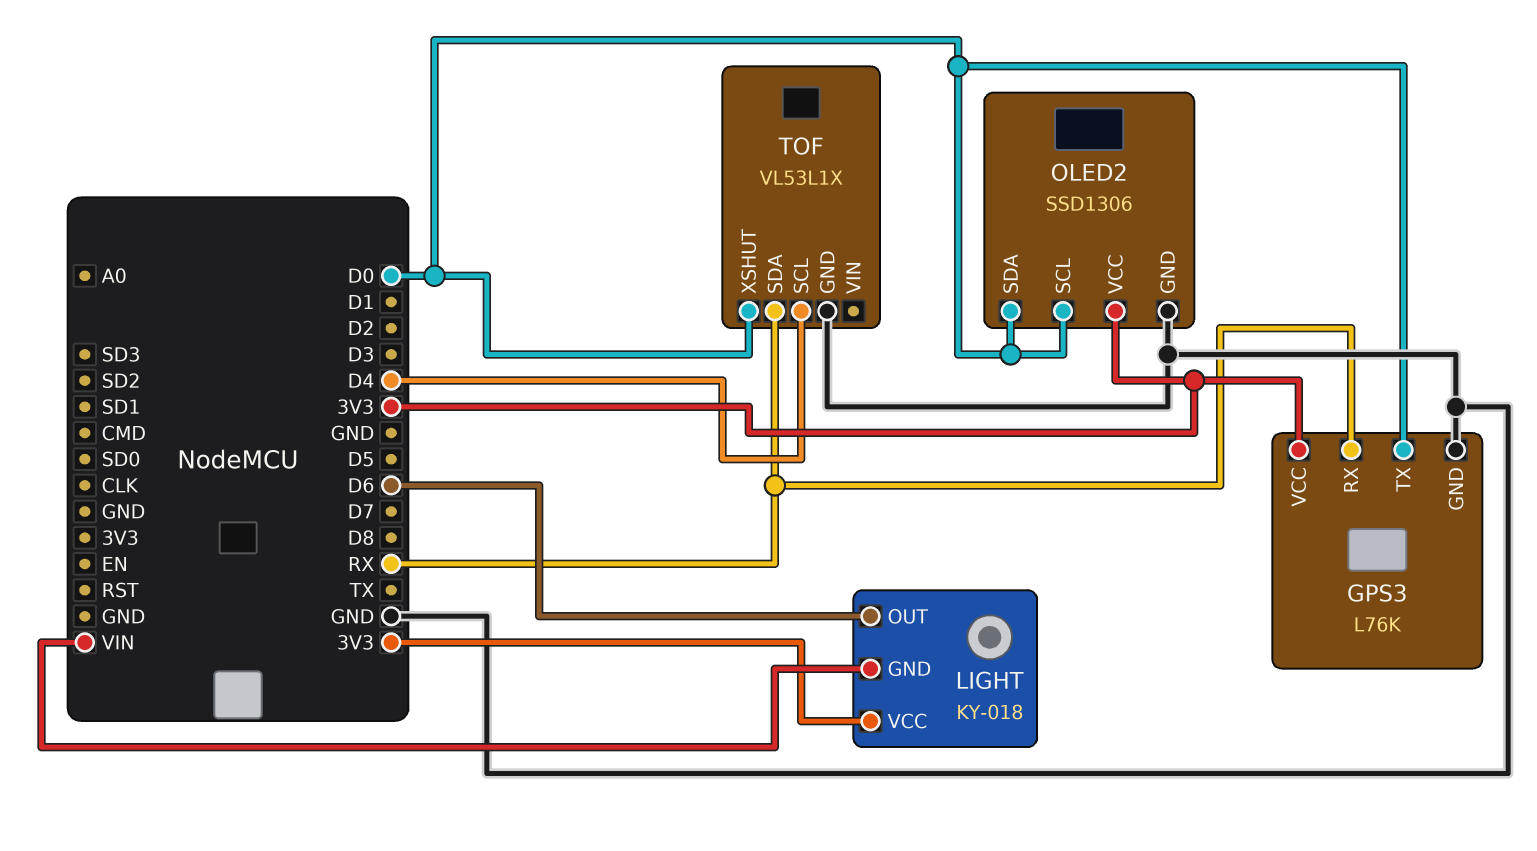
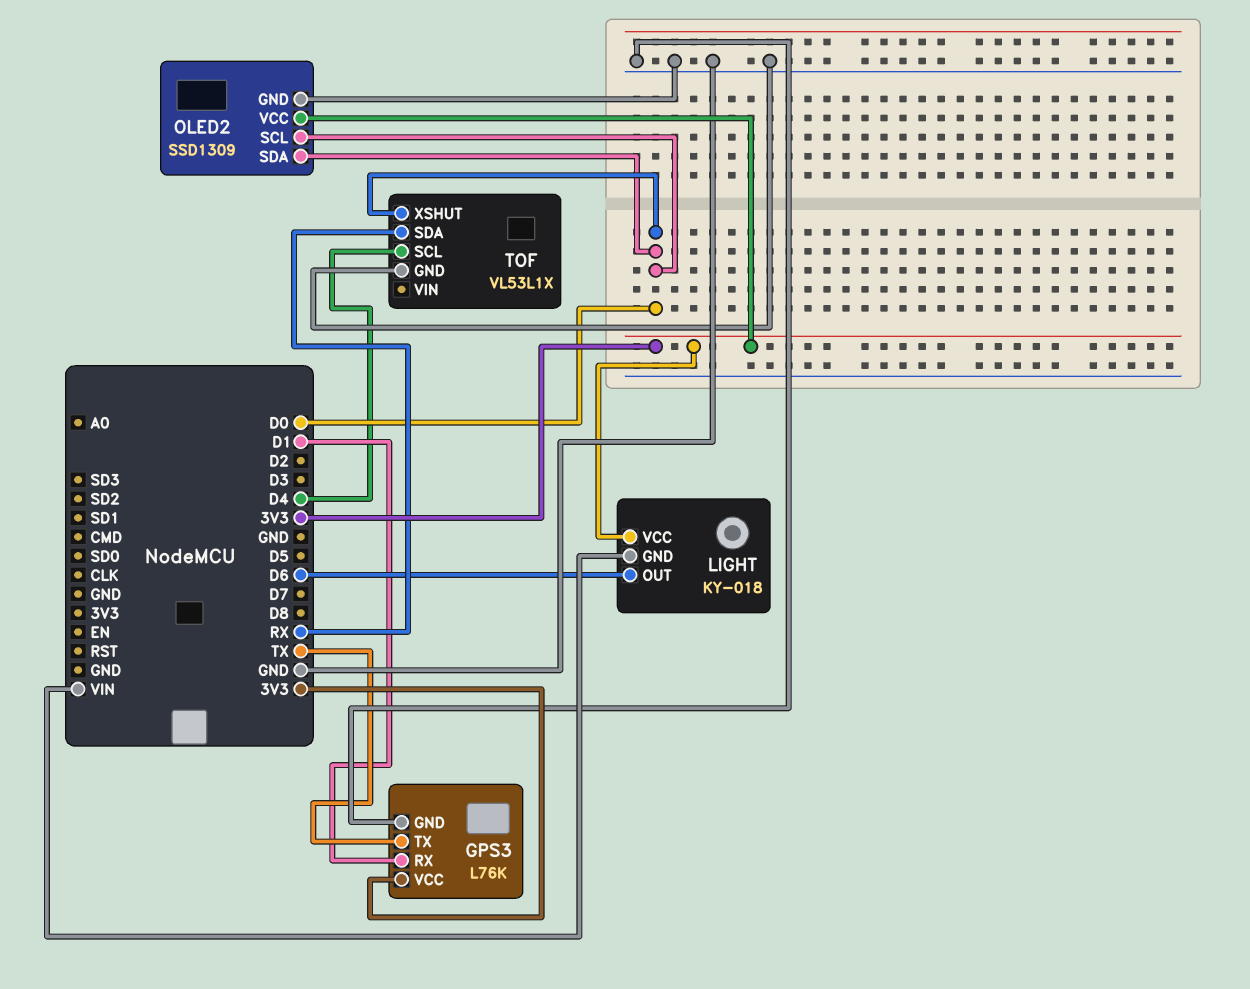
GPS3 pin RX: RX -> D1
GPS3 pin TX: D0 -> TX
OLED2: SSD1306 -> SSD1309

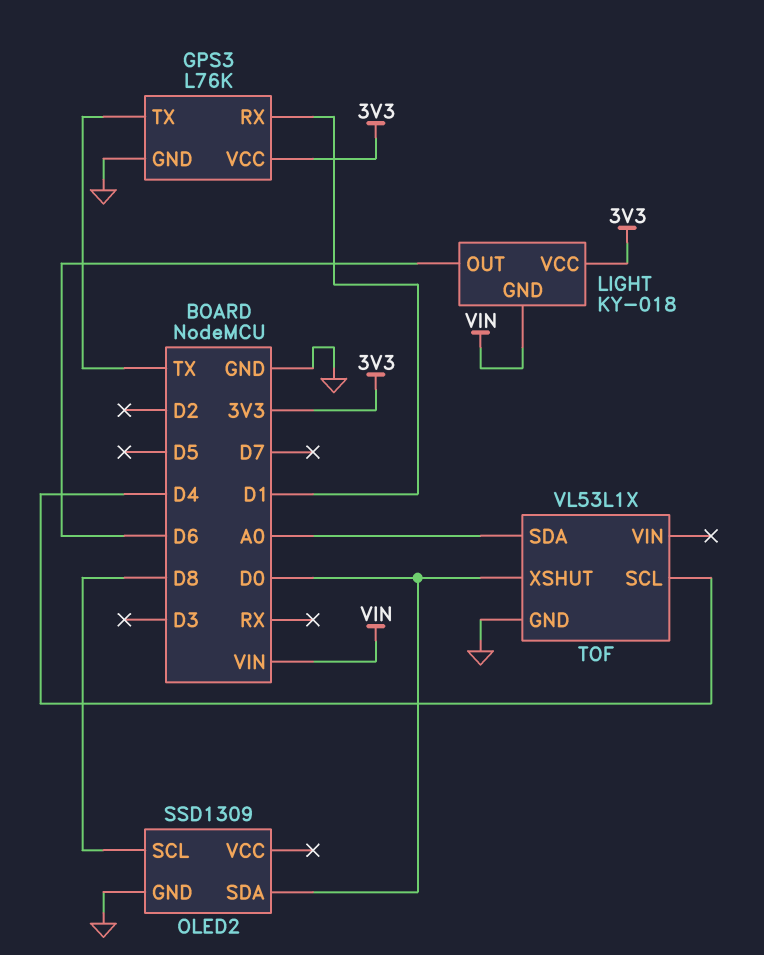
OLED2 pin SCL: D0 -> D8
OLED2 pin VCC: 3V3 -> none
TOF pin SDA: RX -> A0

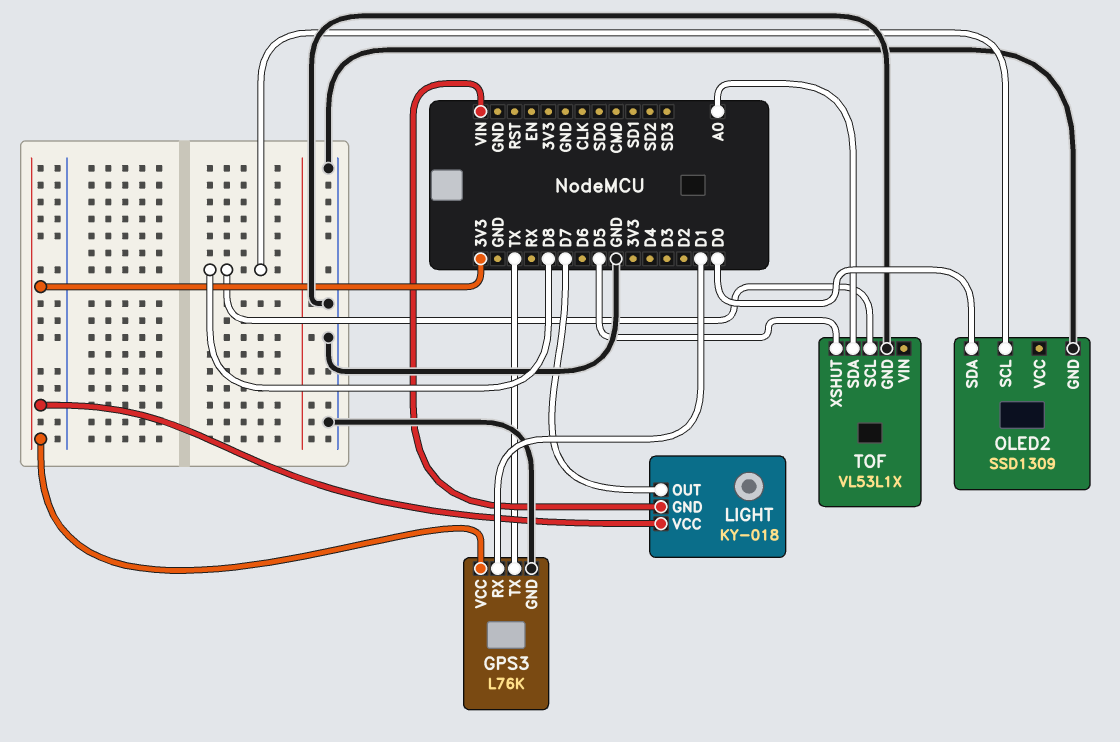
LIGHT pin OUT: D6 -> D7
TOF pin SCL: D4 -> D8
TOF pin XSHUT: D0 -> D5

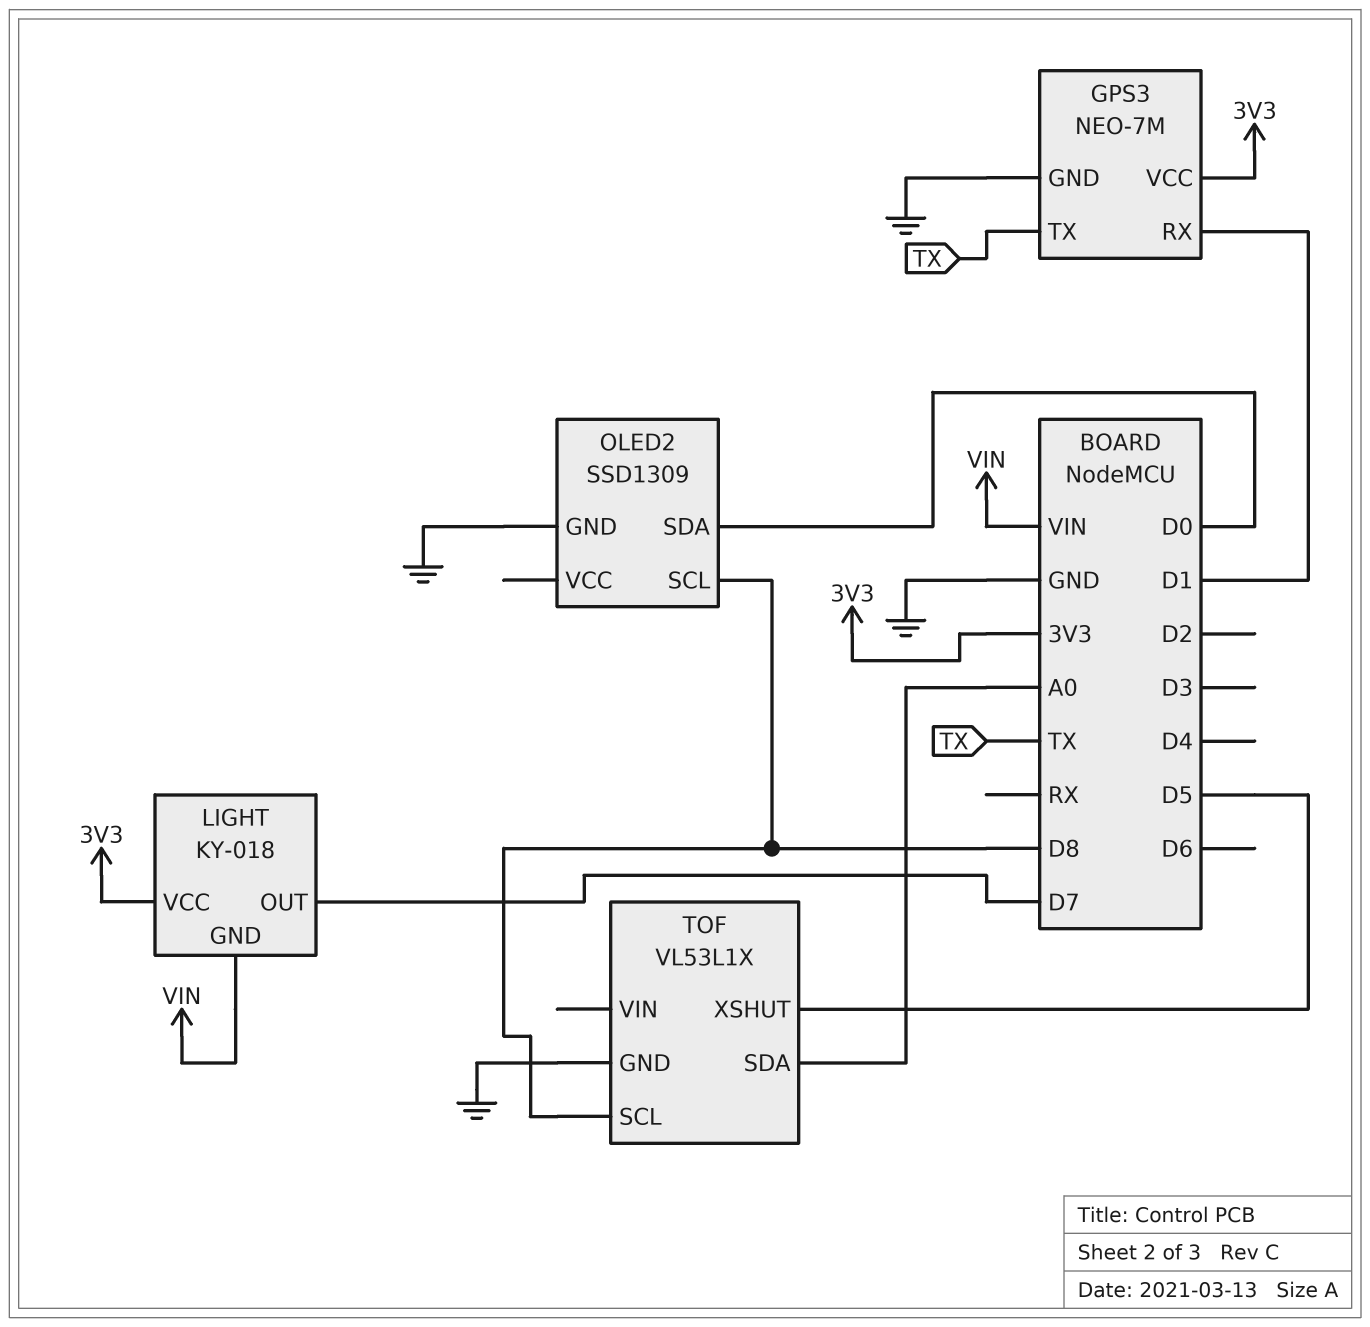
GPS3: L76K -> NEO-7M

